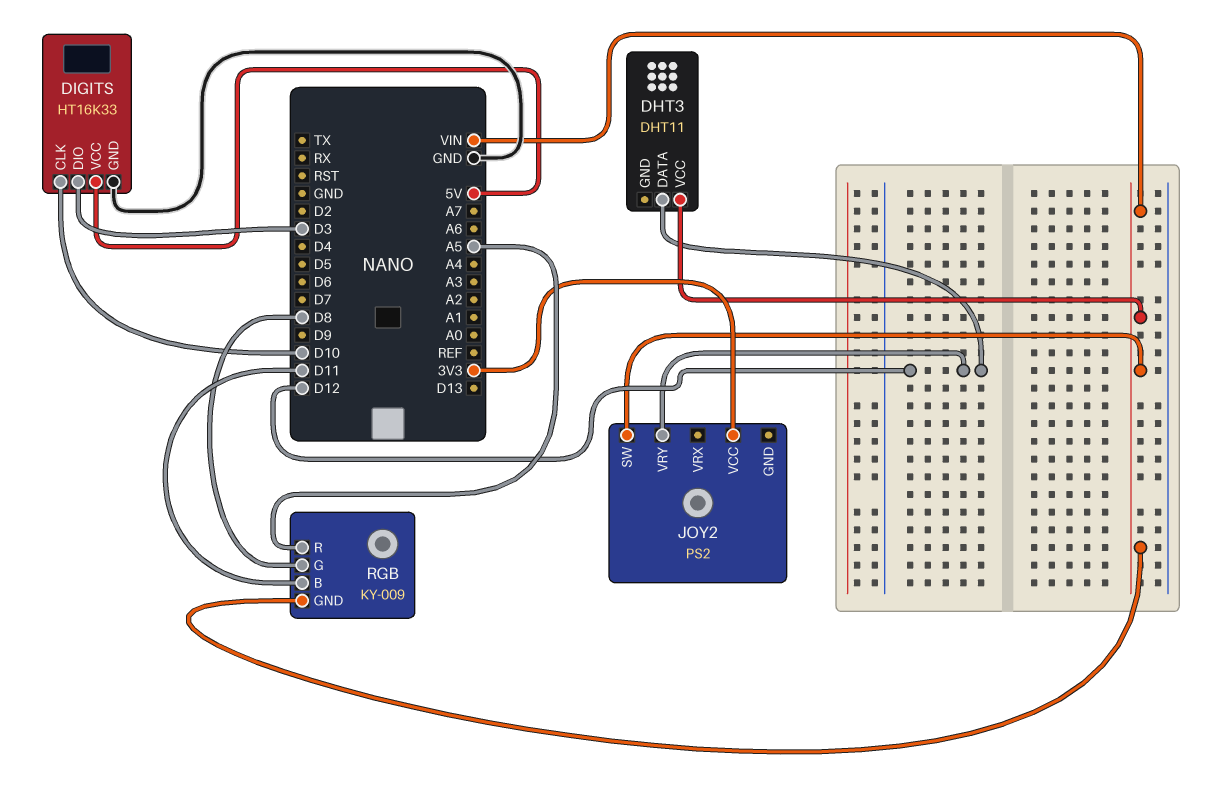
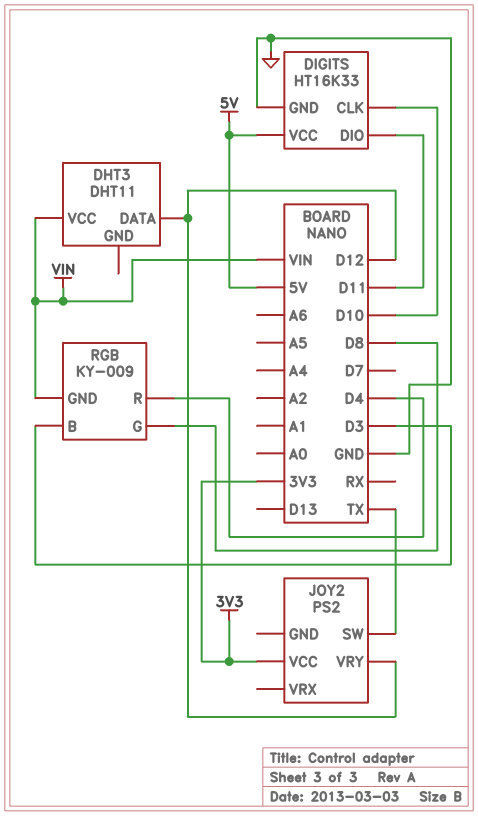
DIGITS pin DIO: D3 -> D11
JOY2 pin SW: VIN -> TX
RGB pin B: D11 -> D3
RGB pin R: A5 -> D4

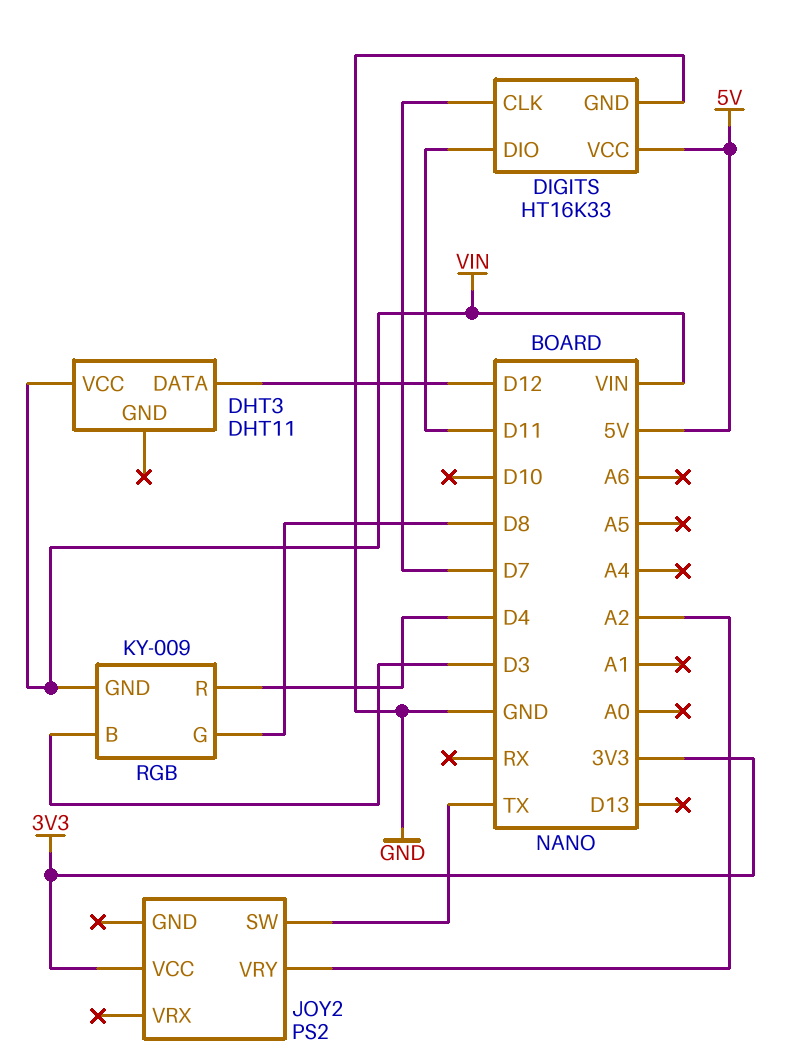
DIGITS pin CLK: D10 -> D7
JOY2 pin VRY: D12 -> A2

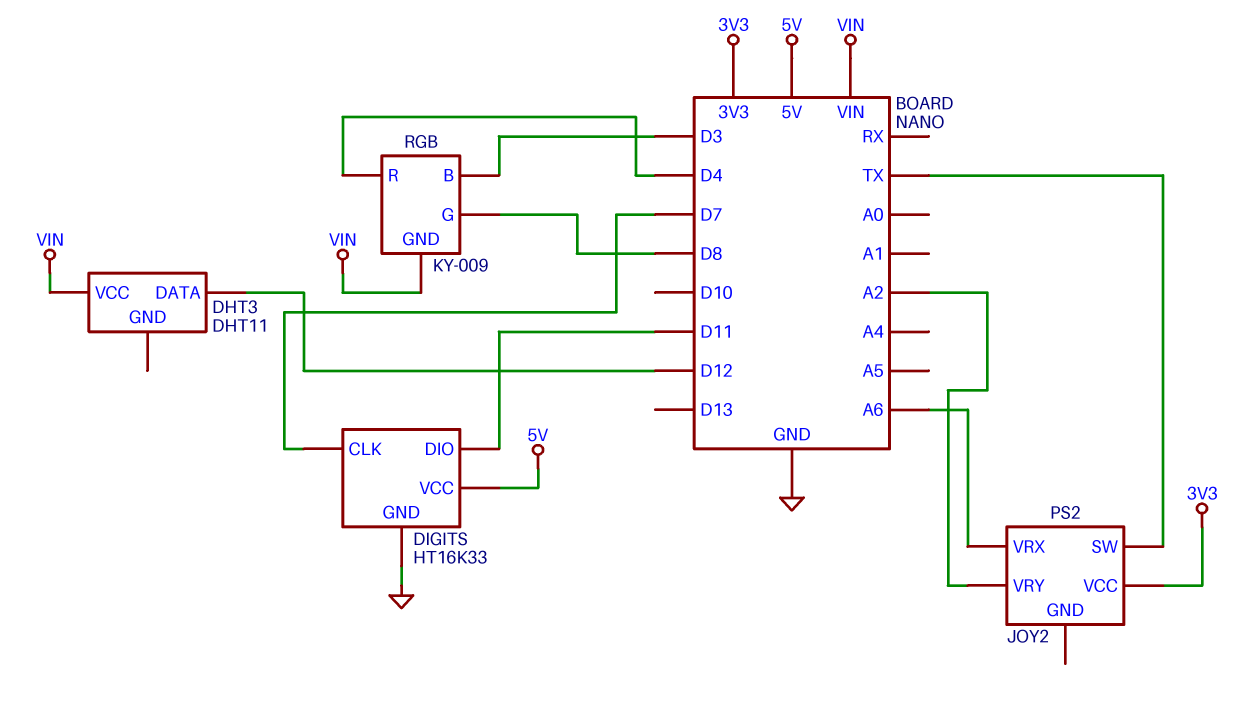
JOY2 pin VRX: none -> A6

